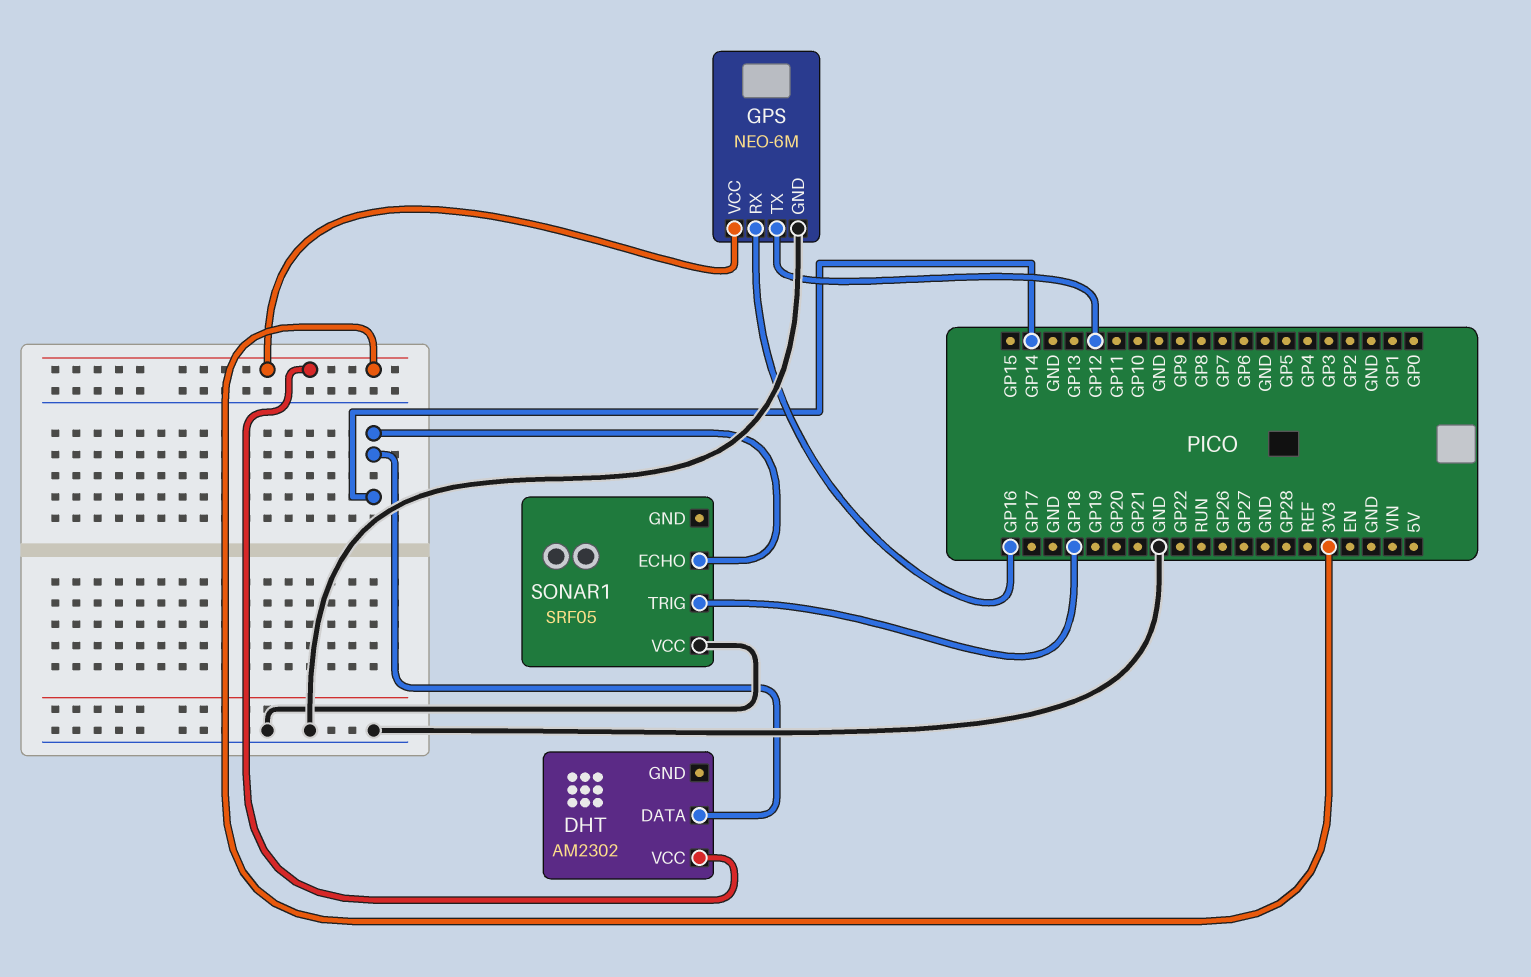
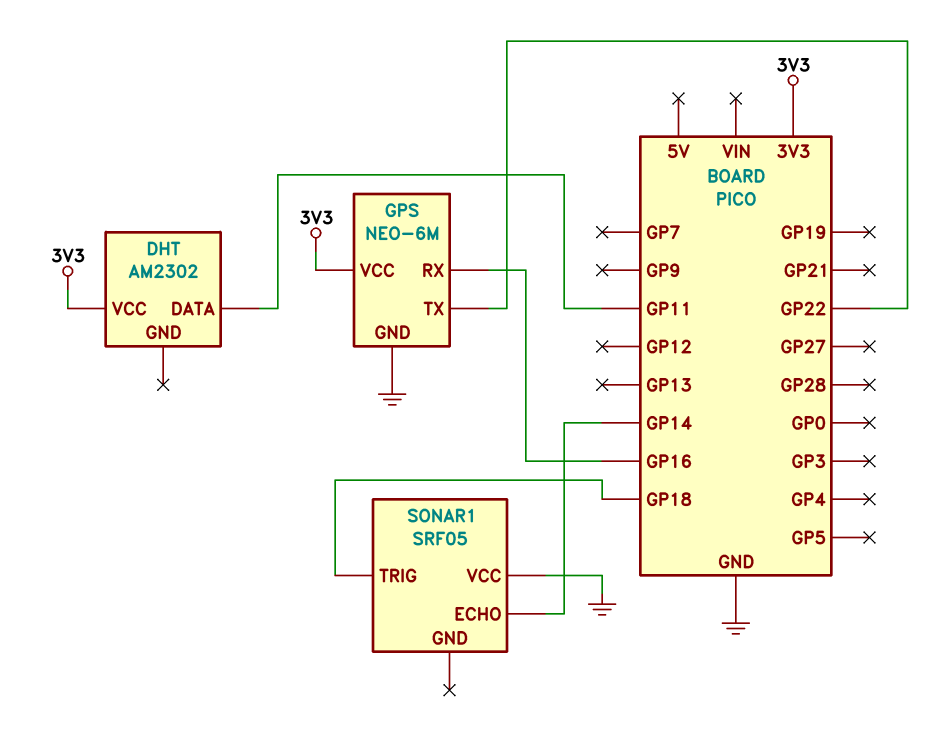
DHT pin DATA: GP14 -> GP11
GPS pin TX: GP12 -> GP22

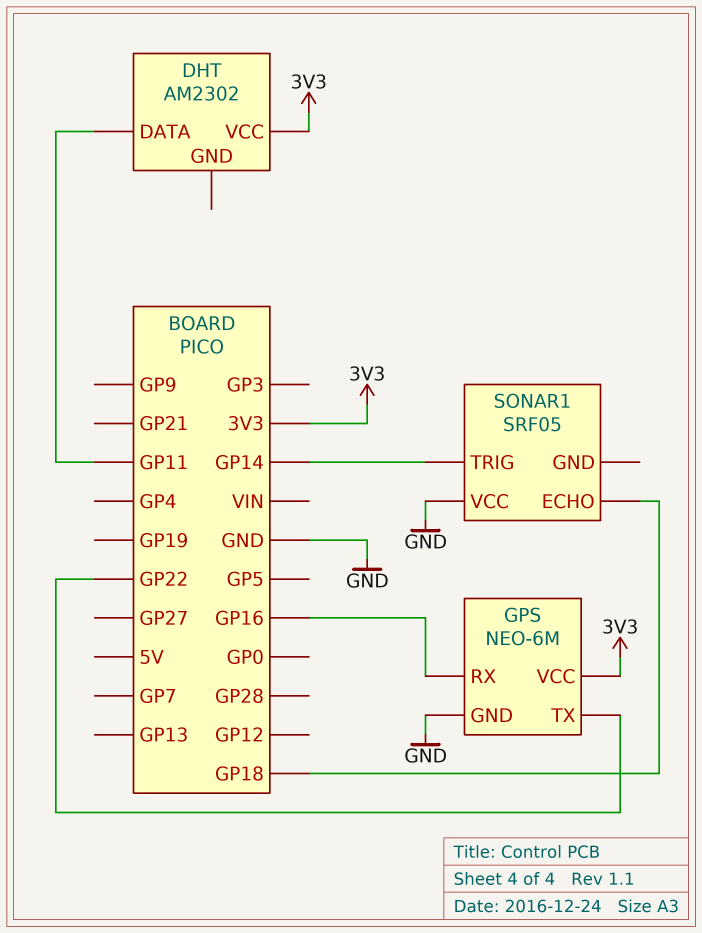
SONAR1 pin ECHO: GP14 -> GP18
SONAR1 pin TRIG: GP18 -> GP14

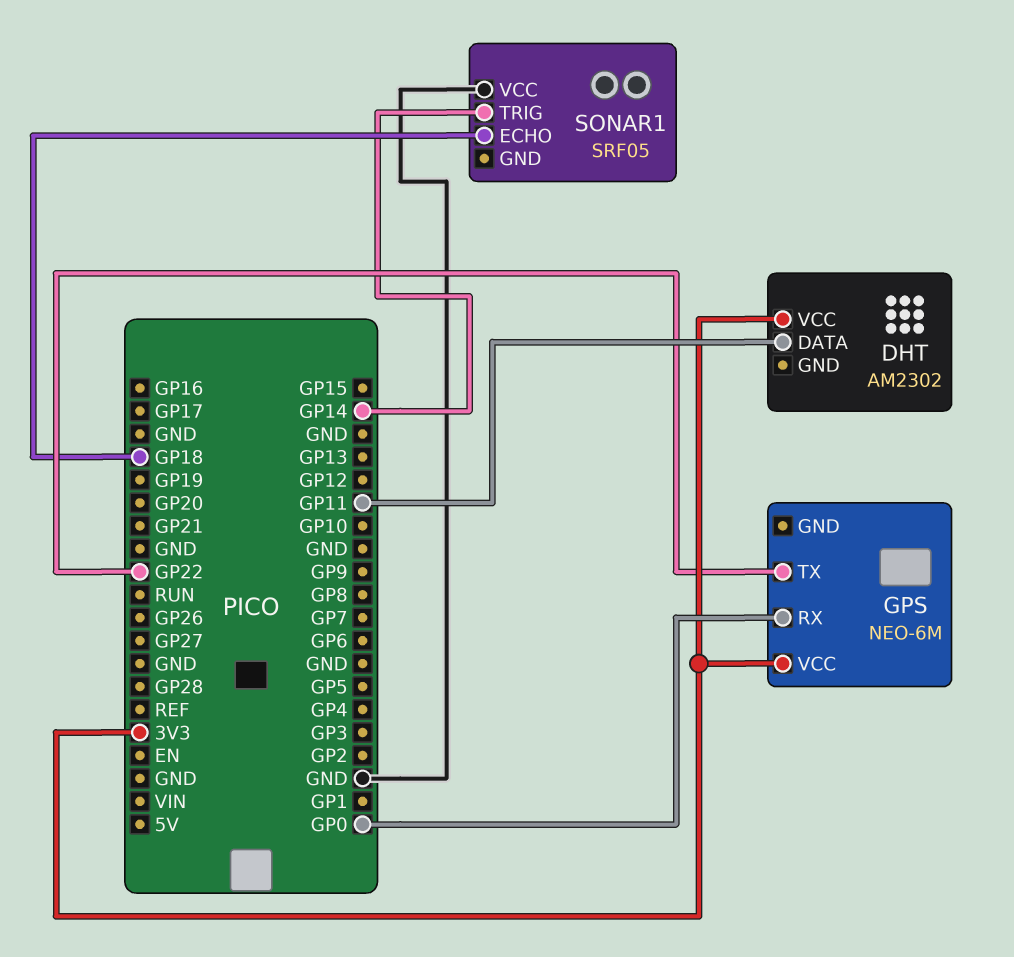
GPS pin GND: GND -> none
GPS pin RX: GP16 -> GP0

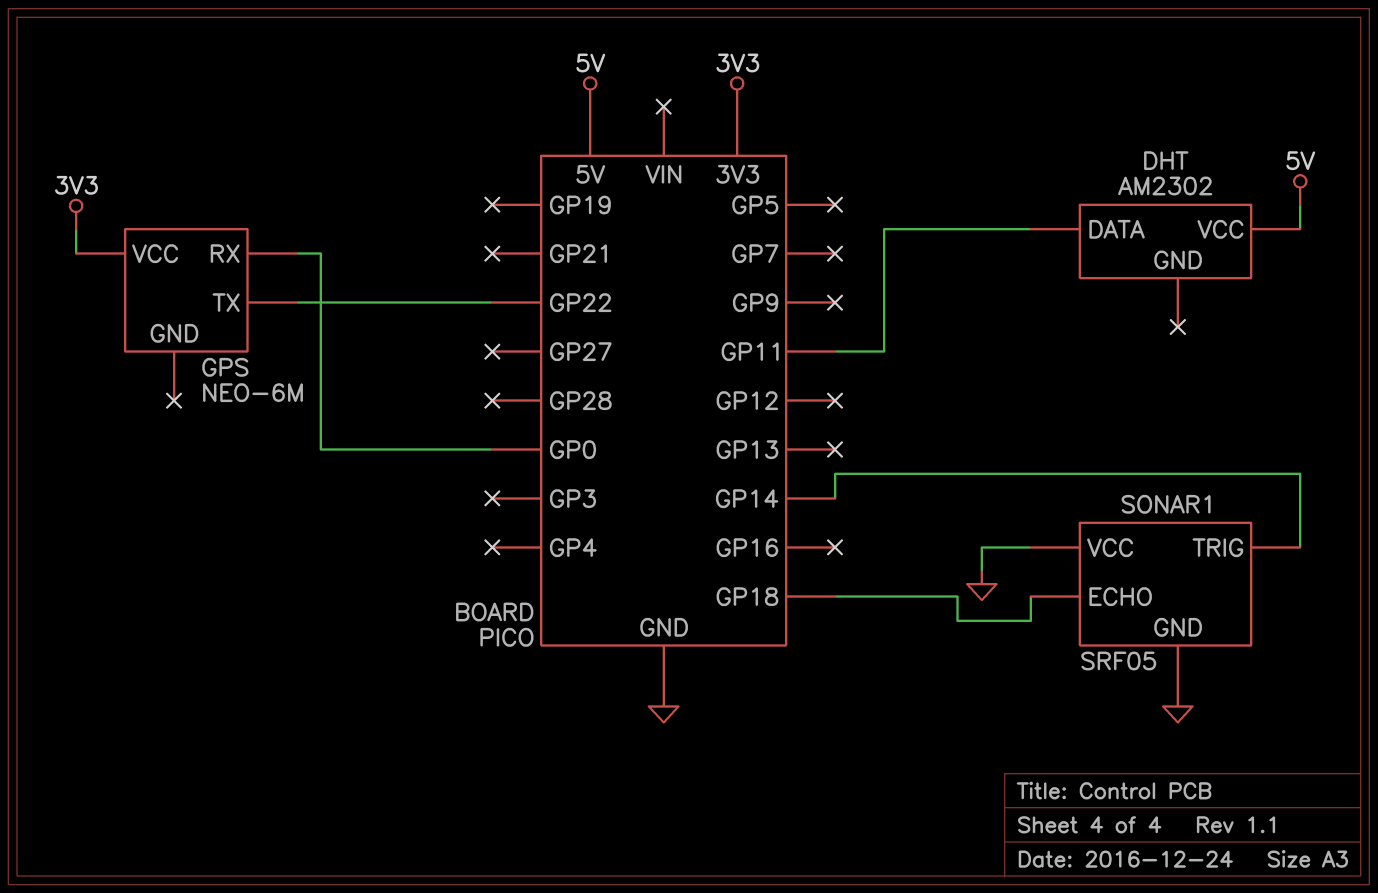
DHT pin VCC: 3V3 -> 5V
SONAR1 pin GND: none -> GND

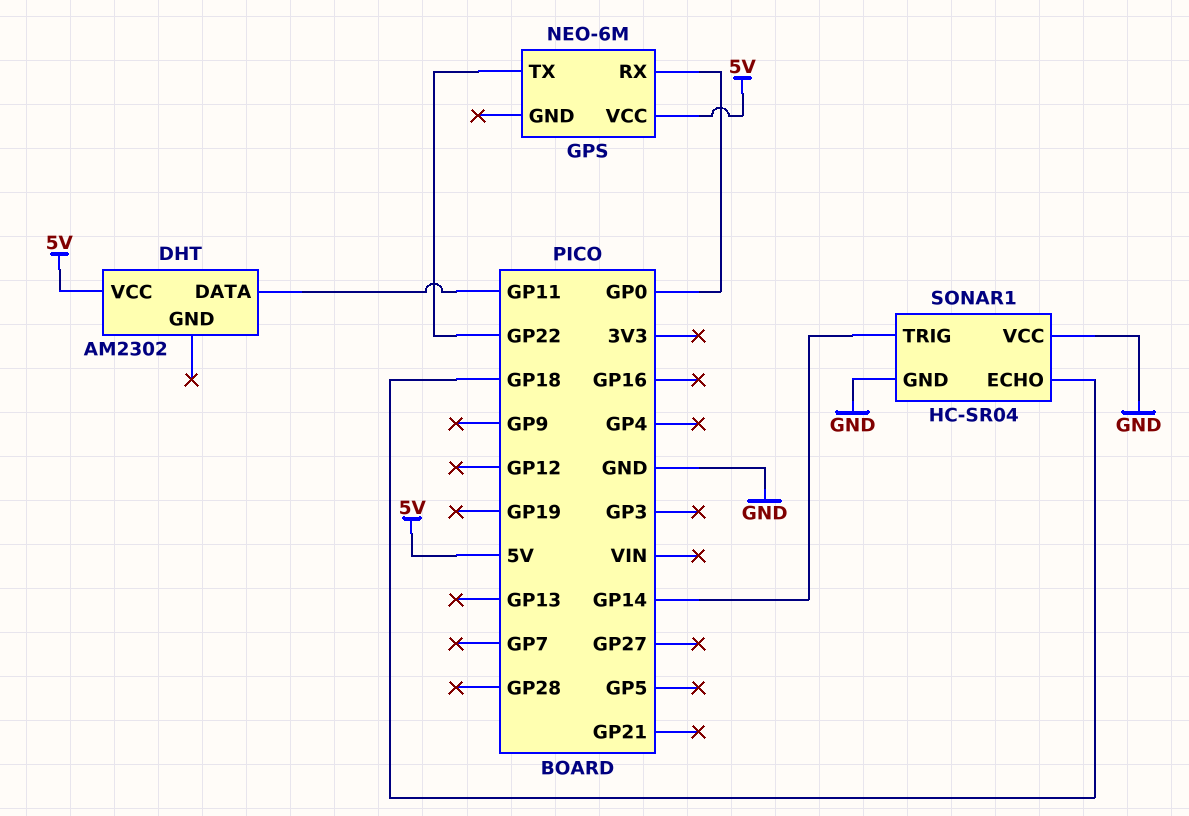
GPS pin VCC: 3V3 -> 5V
SONAR1: SRF05 -> HC-SR04

